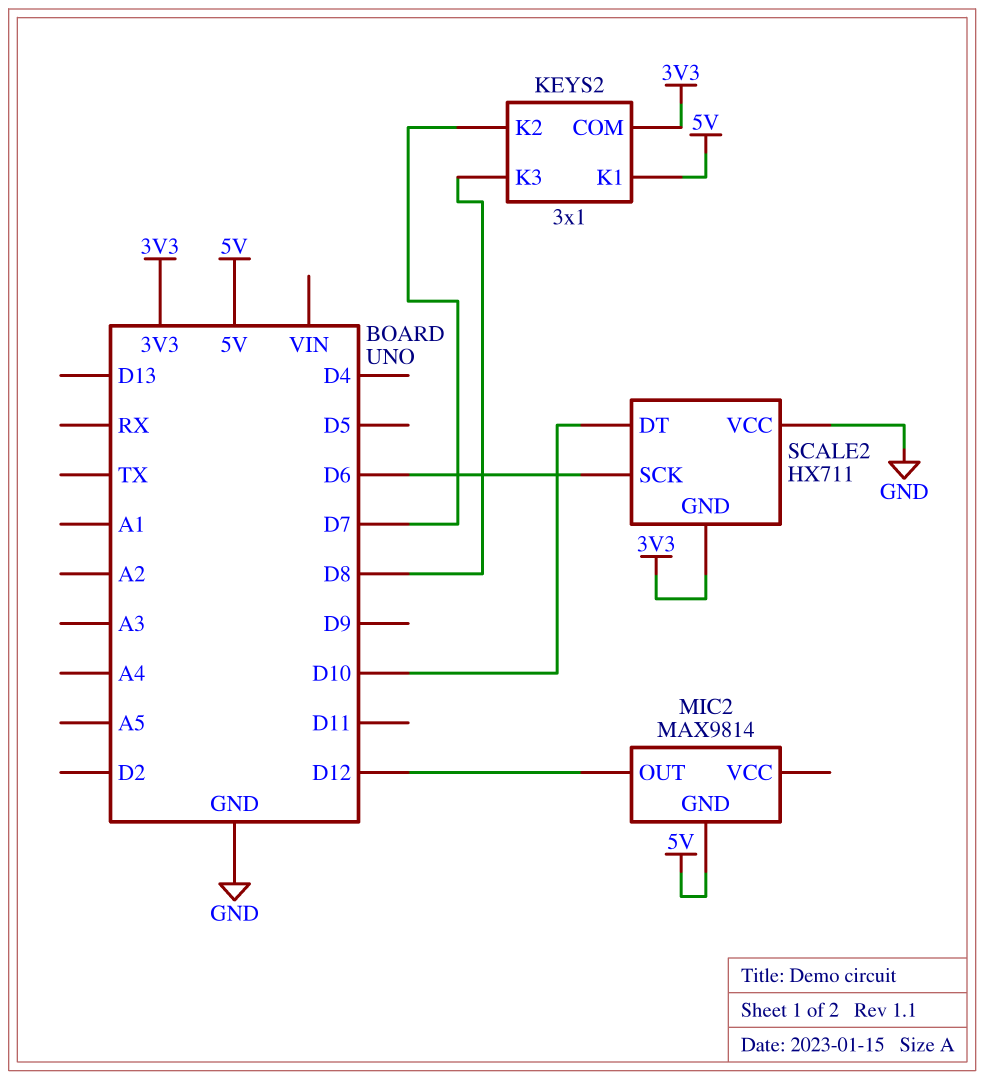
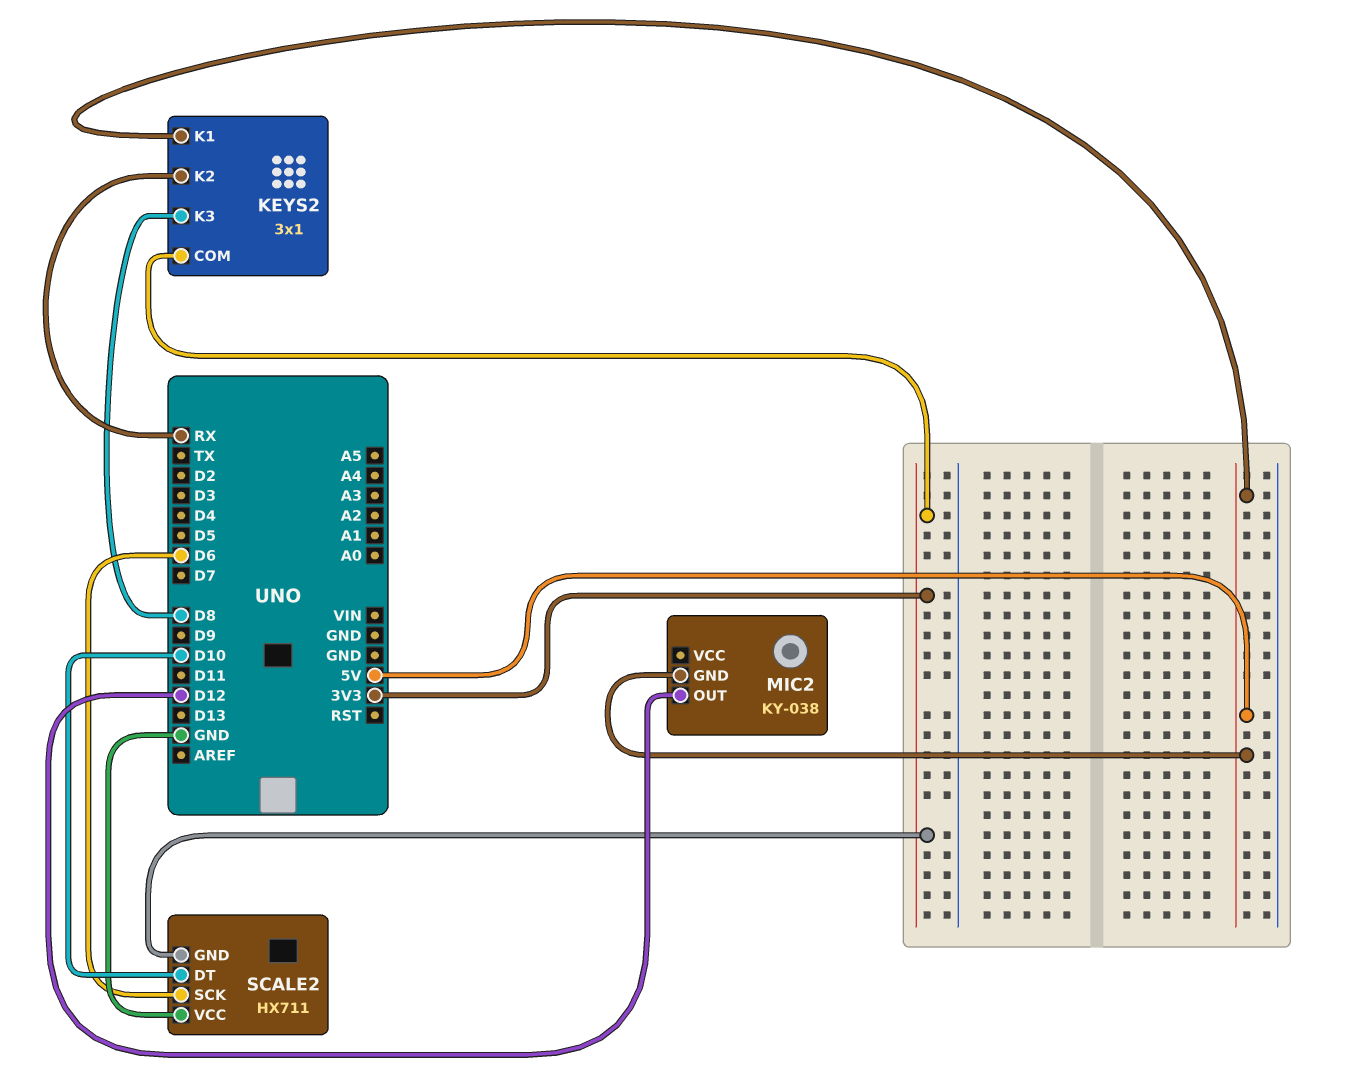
KEYS2 pin K2: D7 -> RX
MIC2: MAX9814 -> KY-038

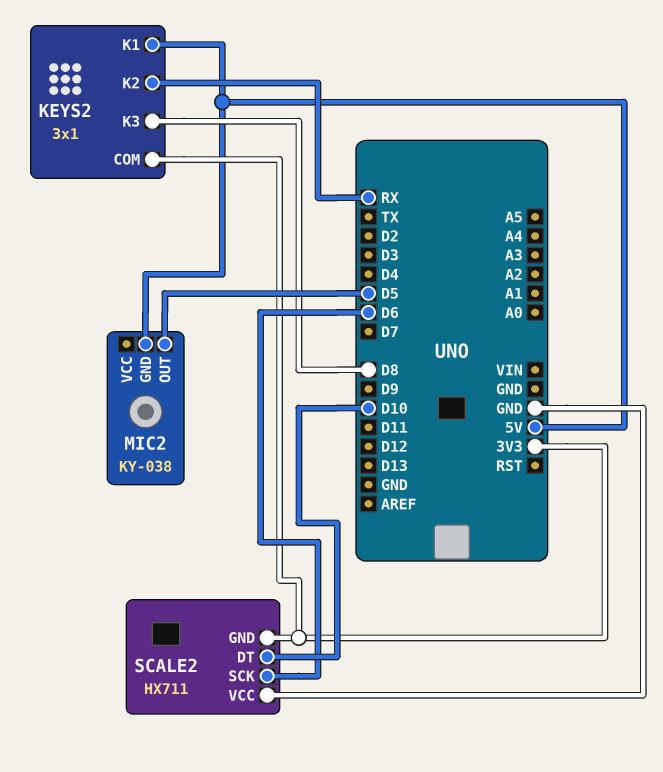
MIC2 pin OUT: D12 -> D5

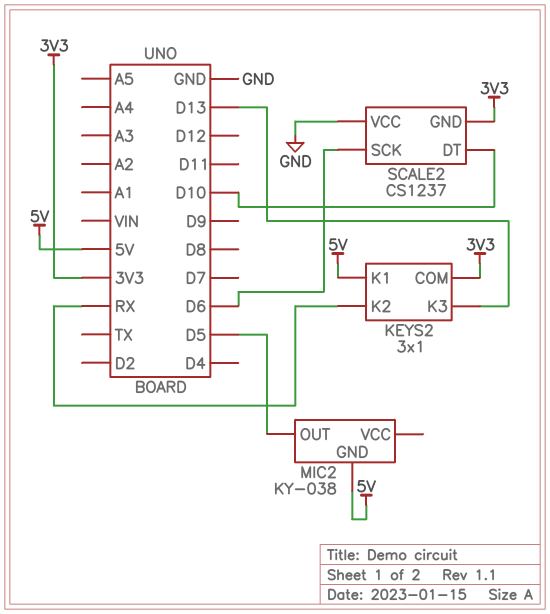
KEYS2 pin K3: D8 -> D13
SCALE2: HX711 -> CS1237

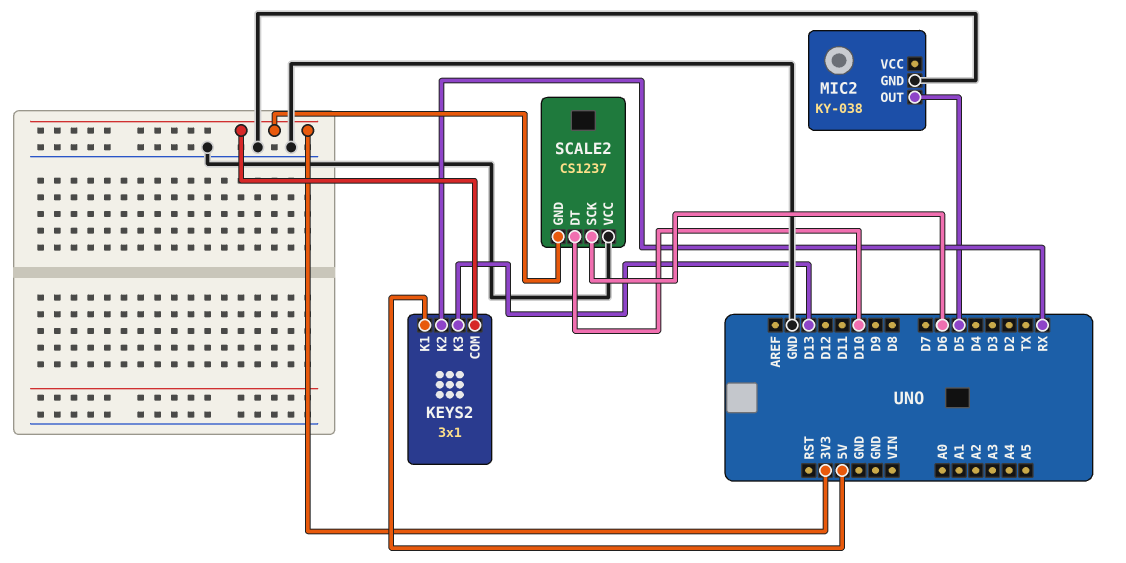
MIC2 pin GND: 5V -> GND

